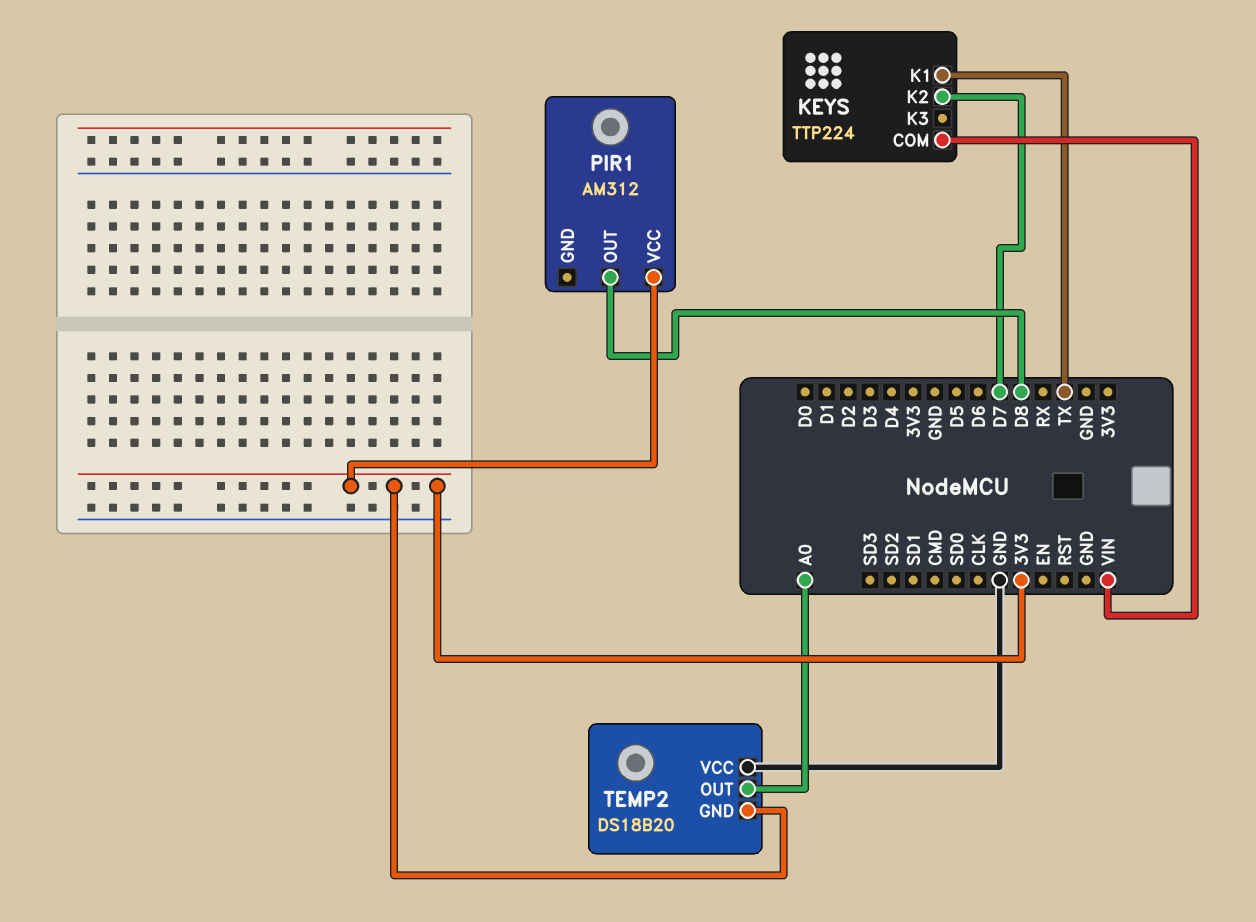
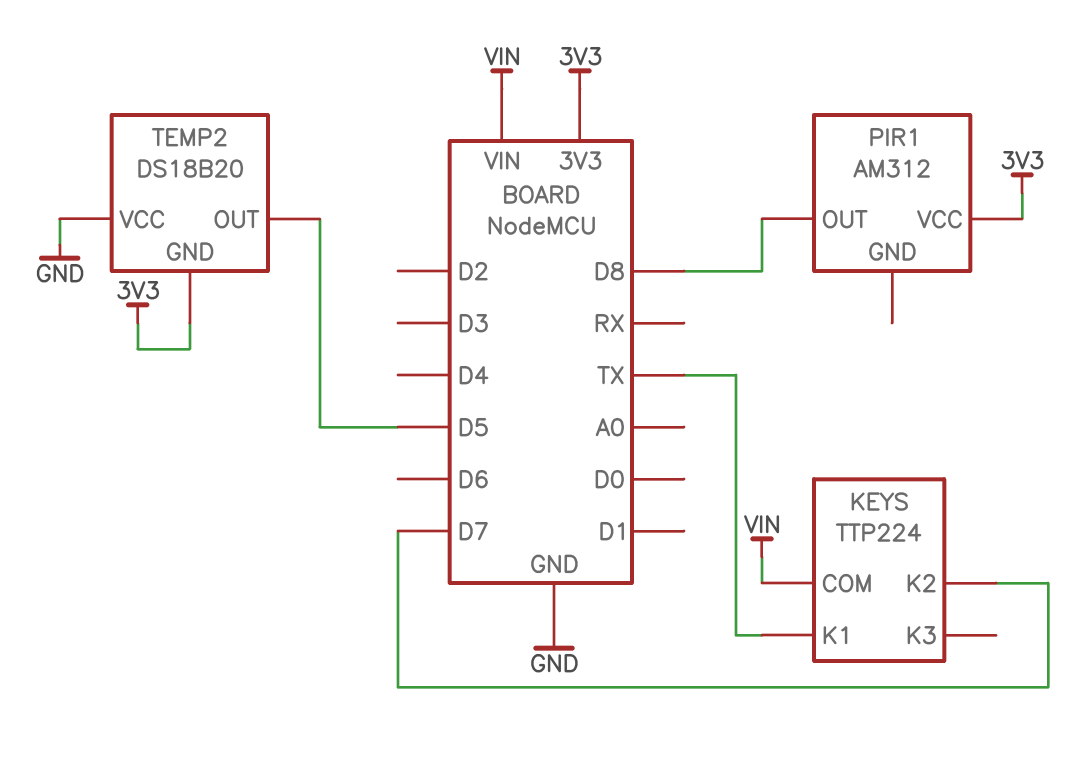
TEMP2 pin OUT: A0 -> D5

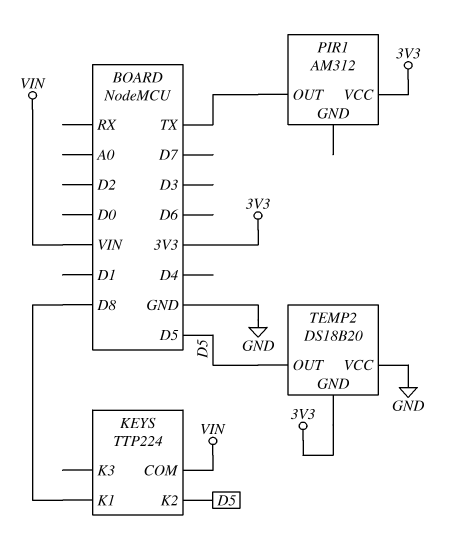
KEYS pin K1: TX -> D8
KEYS pin K2: D7 -> D5
PIR1 pin OUT: D8 -> TX

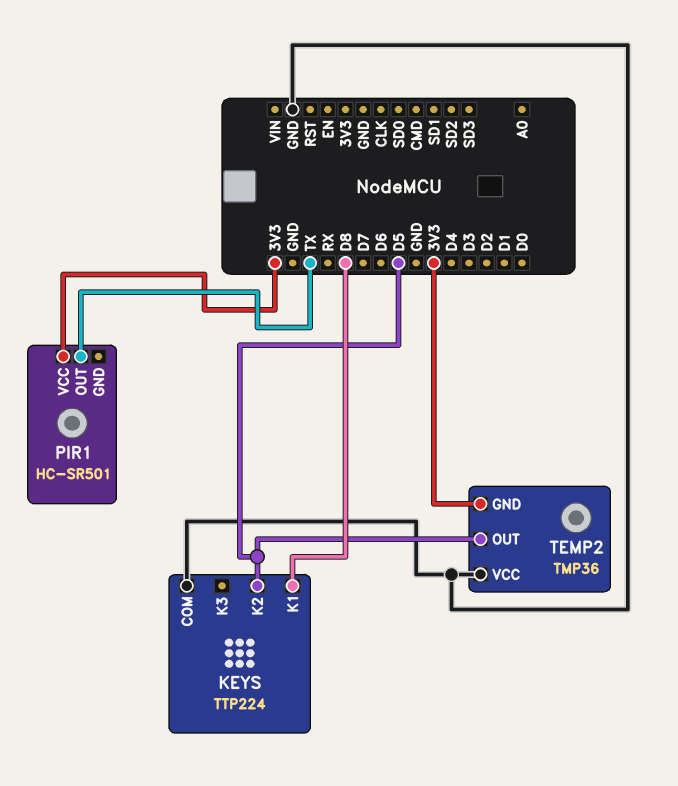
KEYS pin COM: VIN -> GND
PIR1: AM312 -> HC-SR501
TEMP2: DS18B20 -> TMP36

